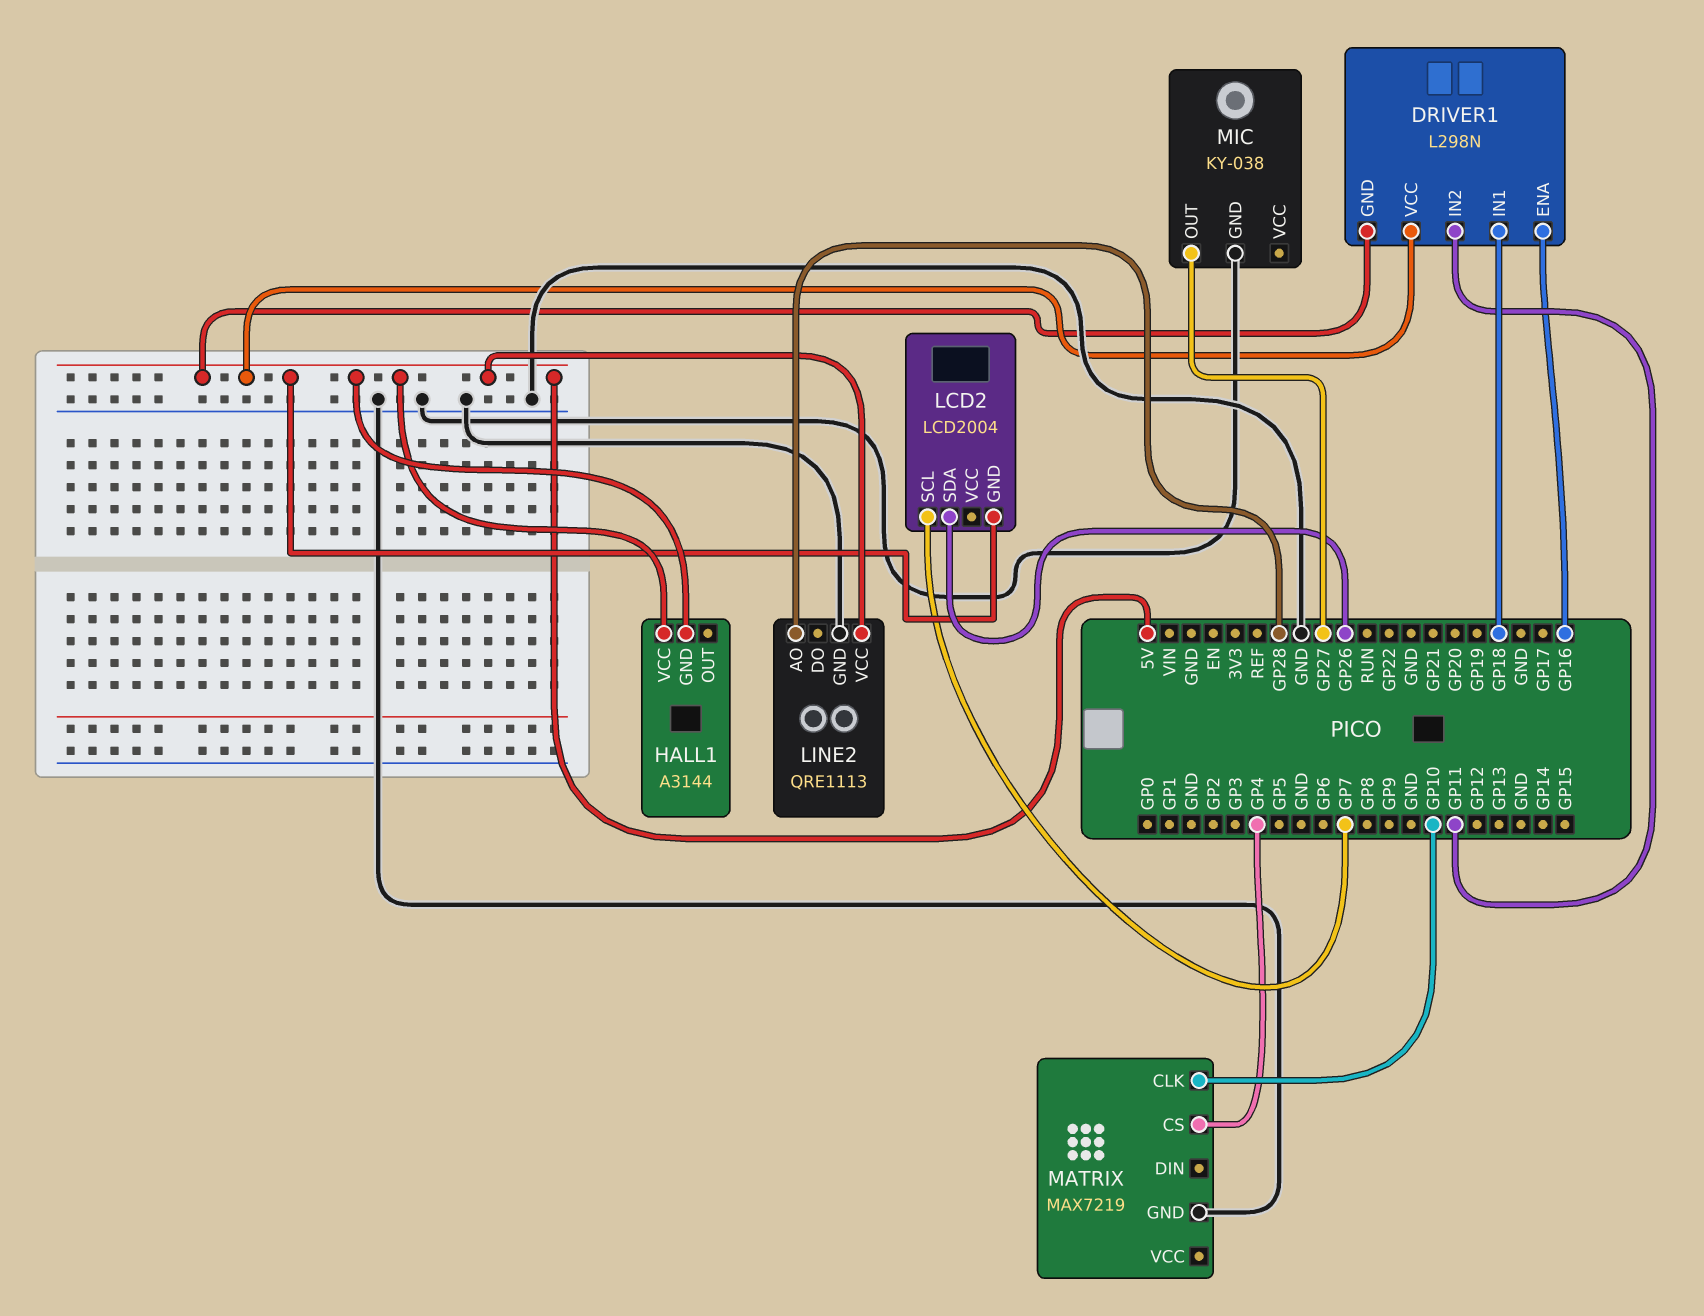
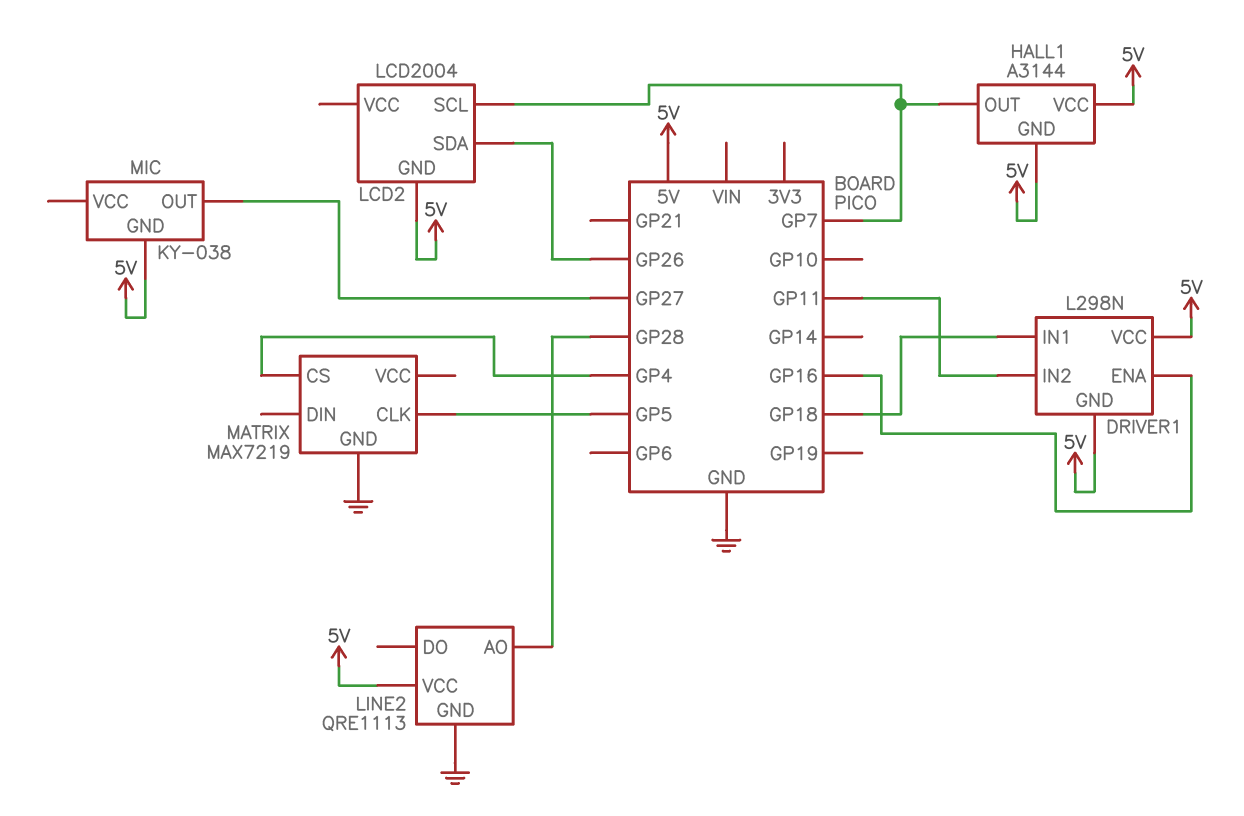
HALL1 pin OUT: none -> GP7
MATRIX pin CLK: GP10 -> GP5
MIC pin GND: GND -> 5V

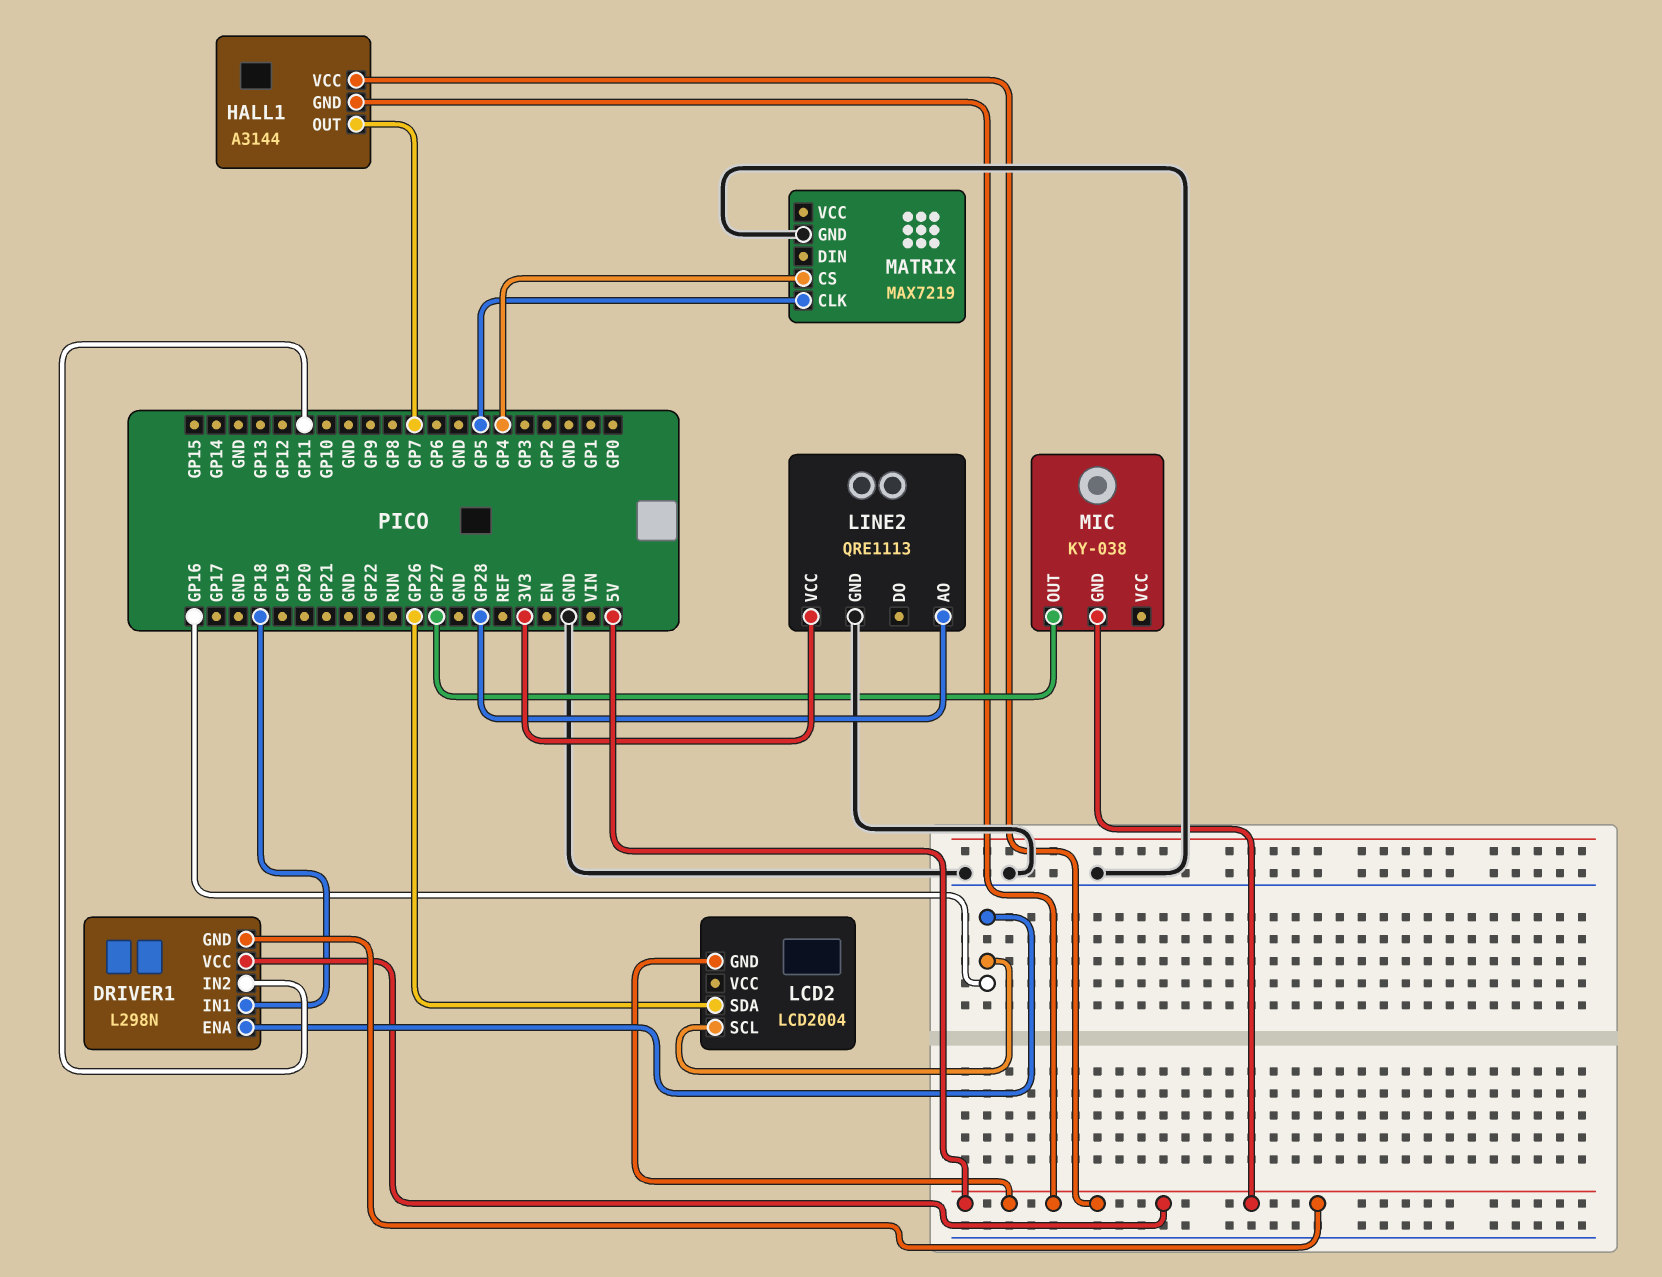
LCD2 pin SCL: GP7 -> GP16
LINE2 pin VCC: 5V -> 3V3

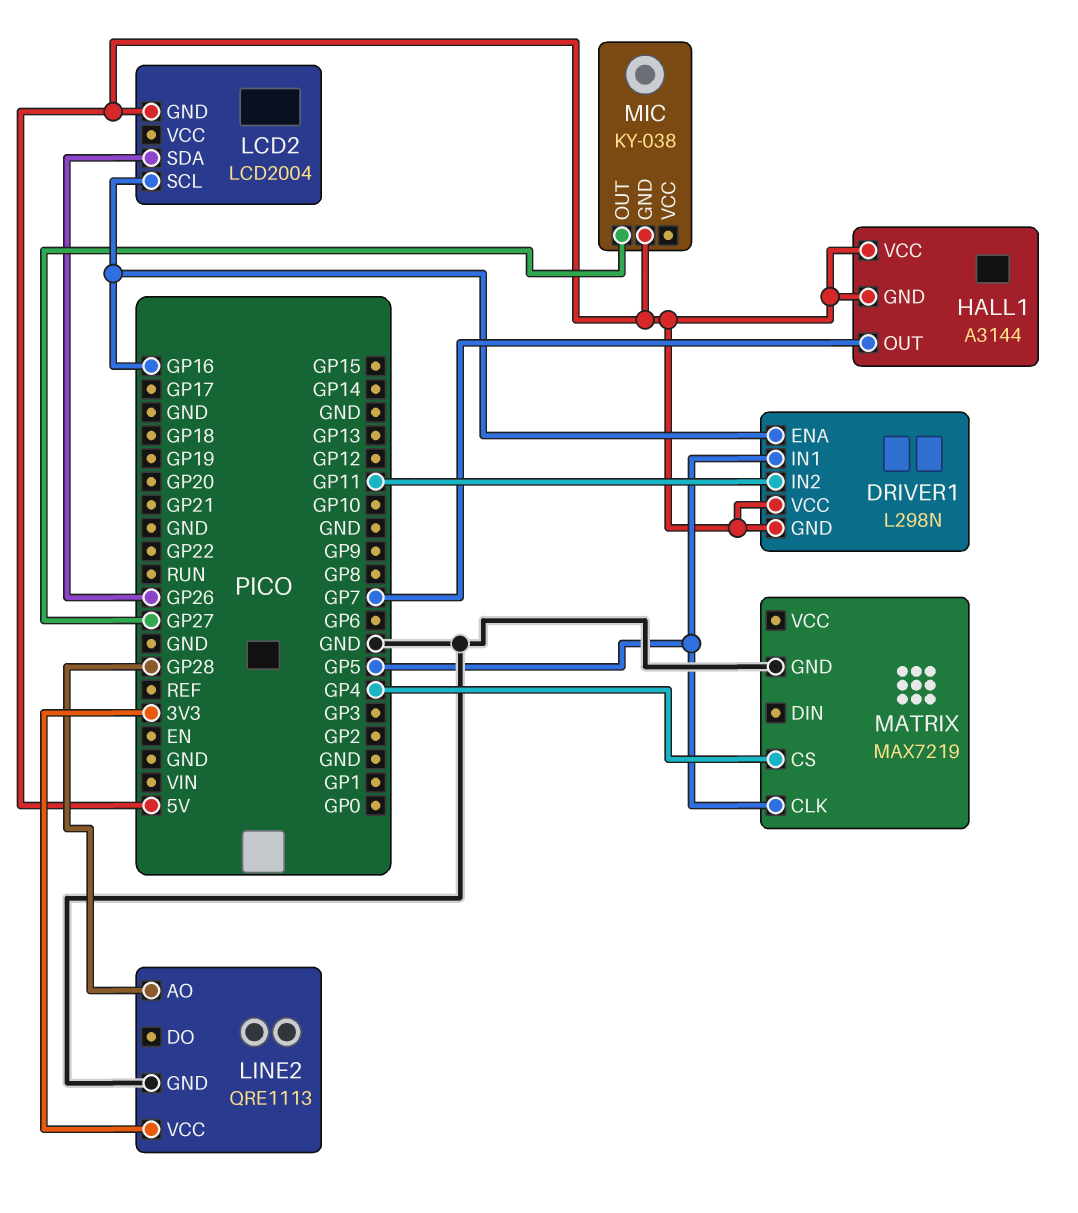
DRIVER1 pin IN1: GP18 -> GP5

